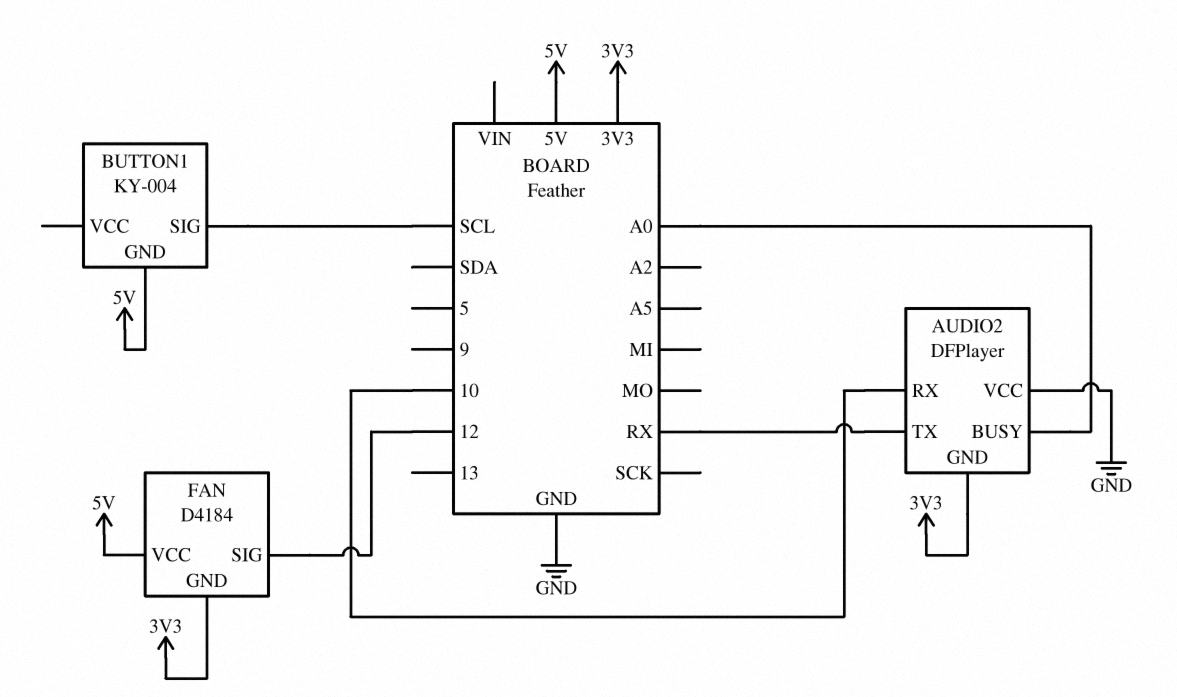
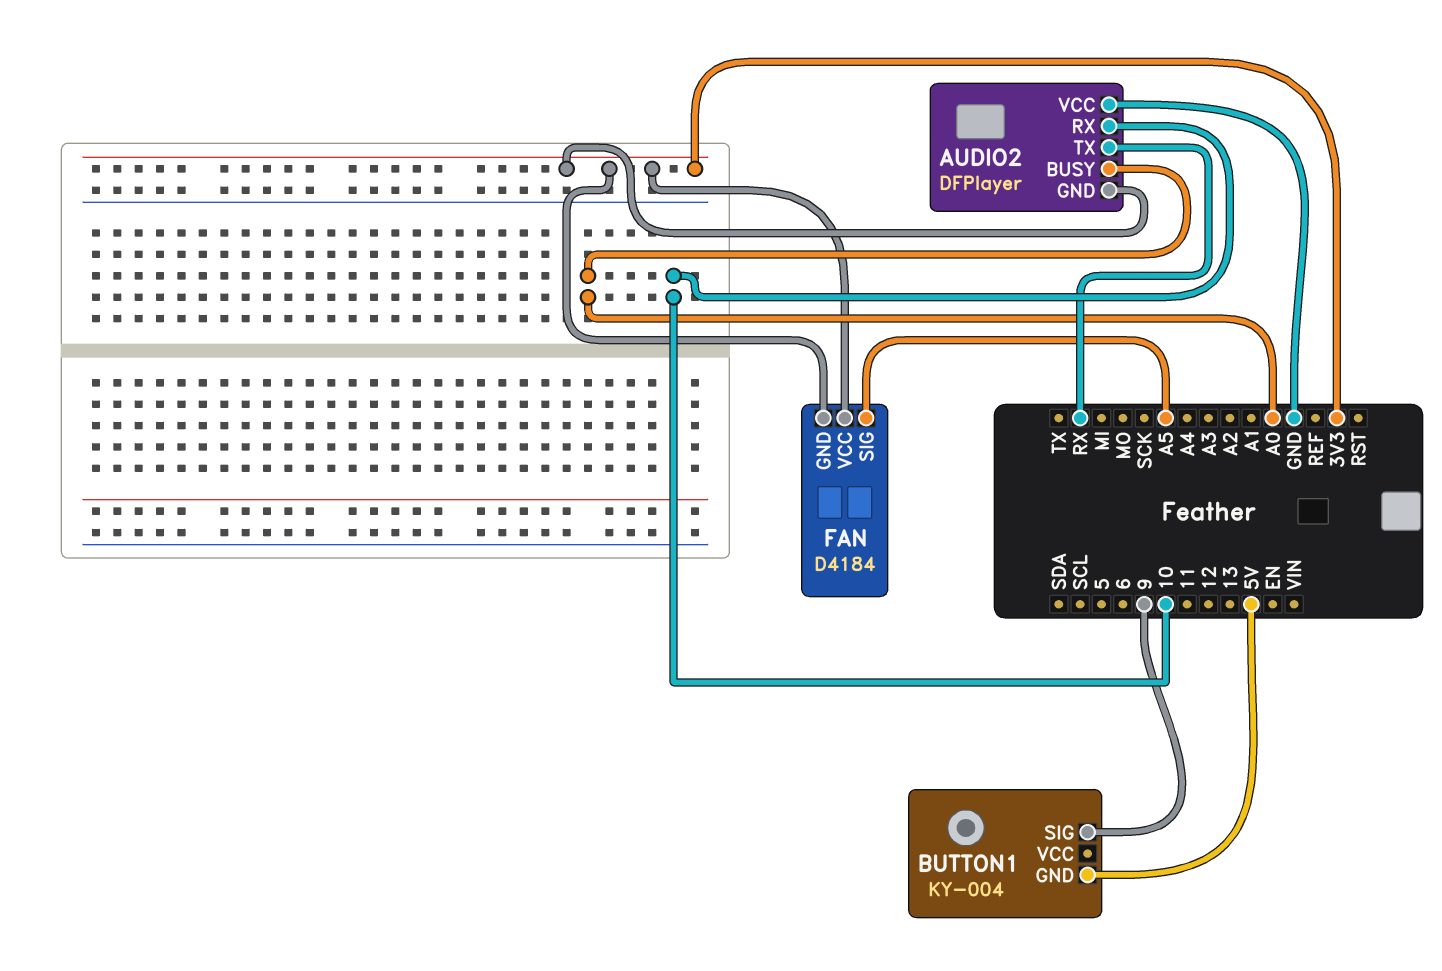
BUTTON1 pin SIG: SCL -> 9
FAN pin SIG: 12 -> A5
FAN pin VCC: 5V -> 3V3

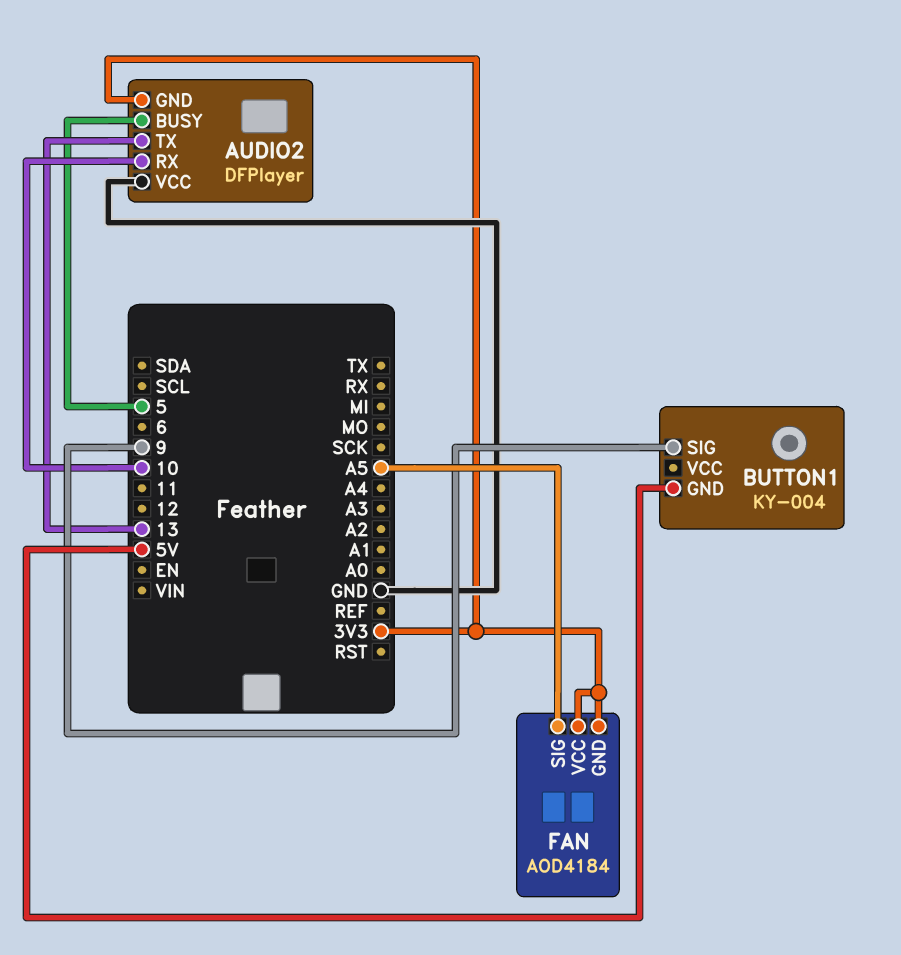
AUDIO2 pin BUSY: A0 -> 5
AUDIO2 pin TX: RX -> 13
FAN: D4184 -> AOD4184

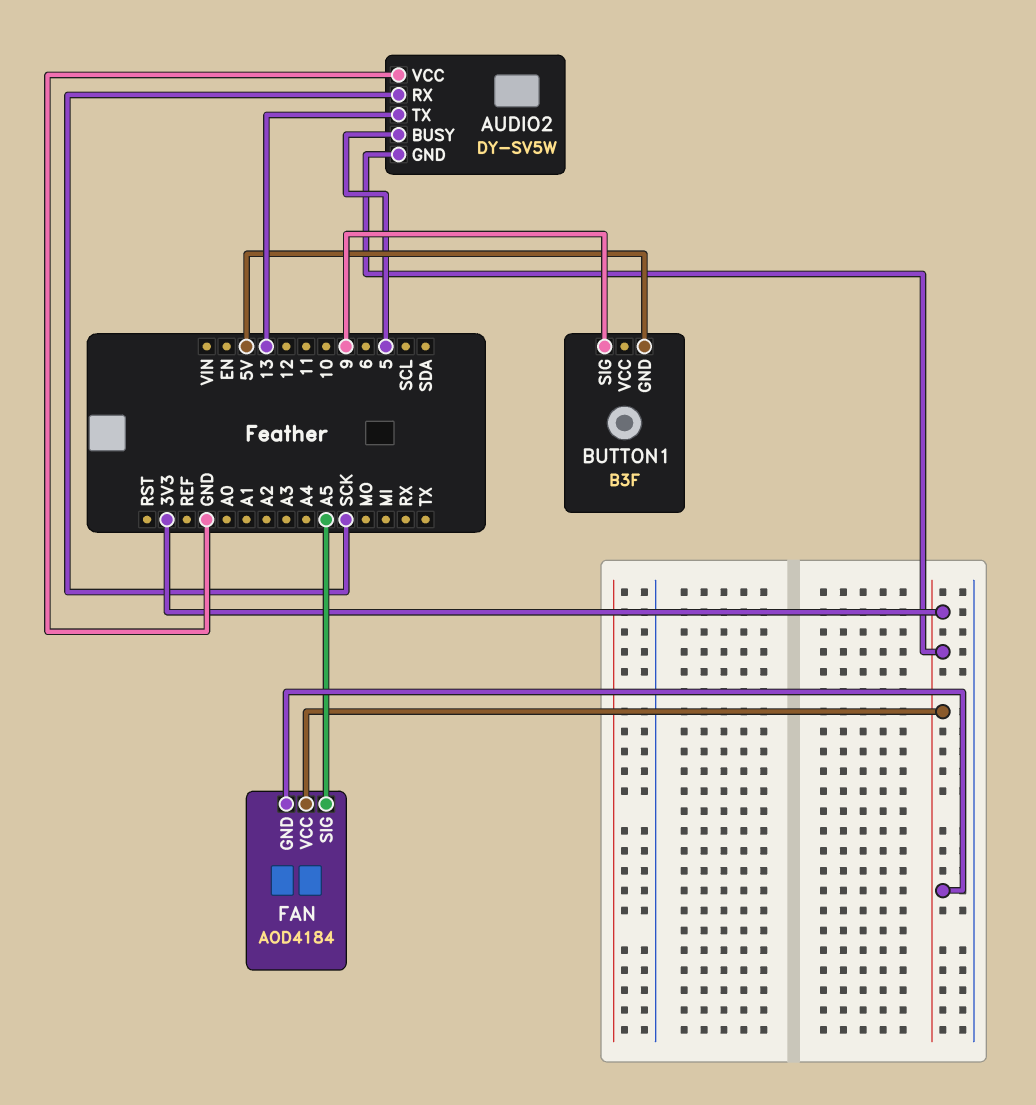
AUDIO2: DFPlayer -> DY-SV5W
AUDIO2 pin RX: 10 -> SCK
BUTTON1: KY-004 -> B3F

